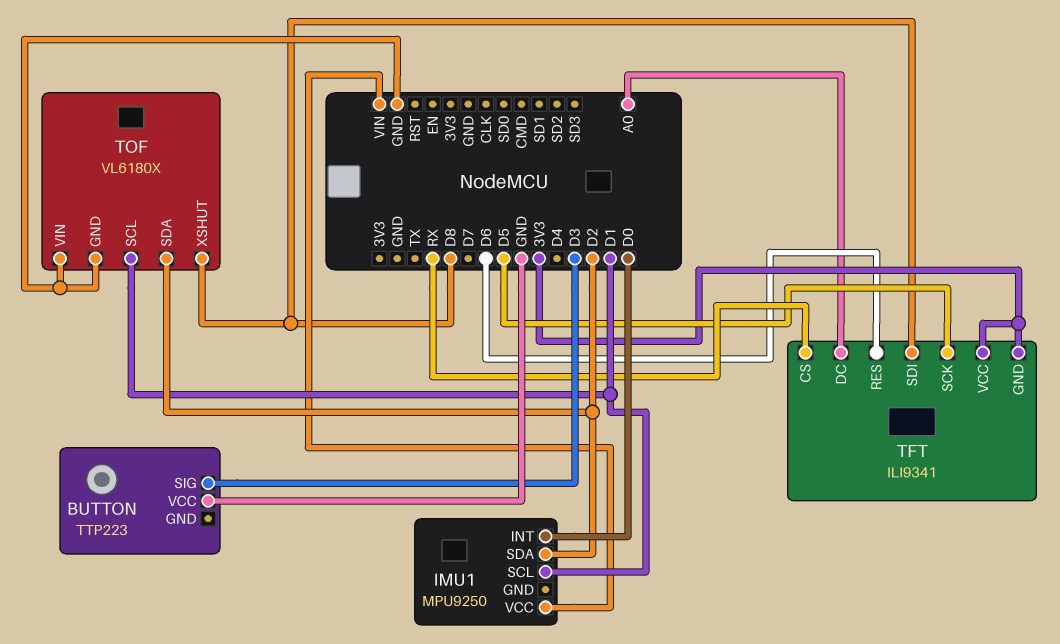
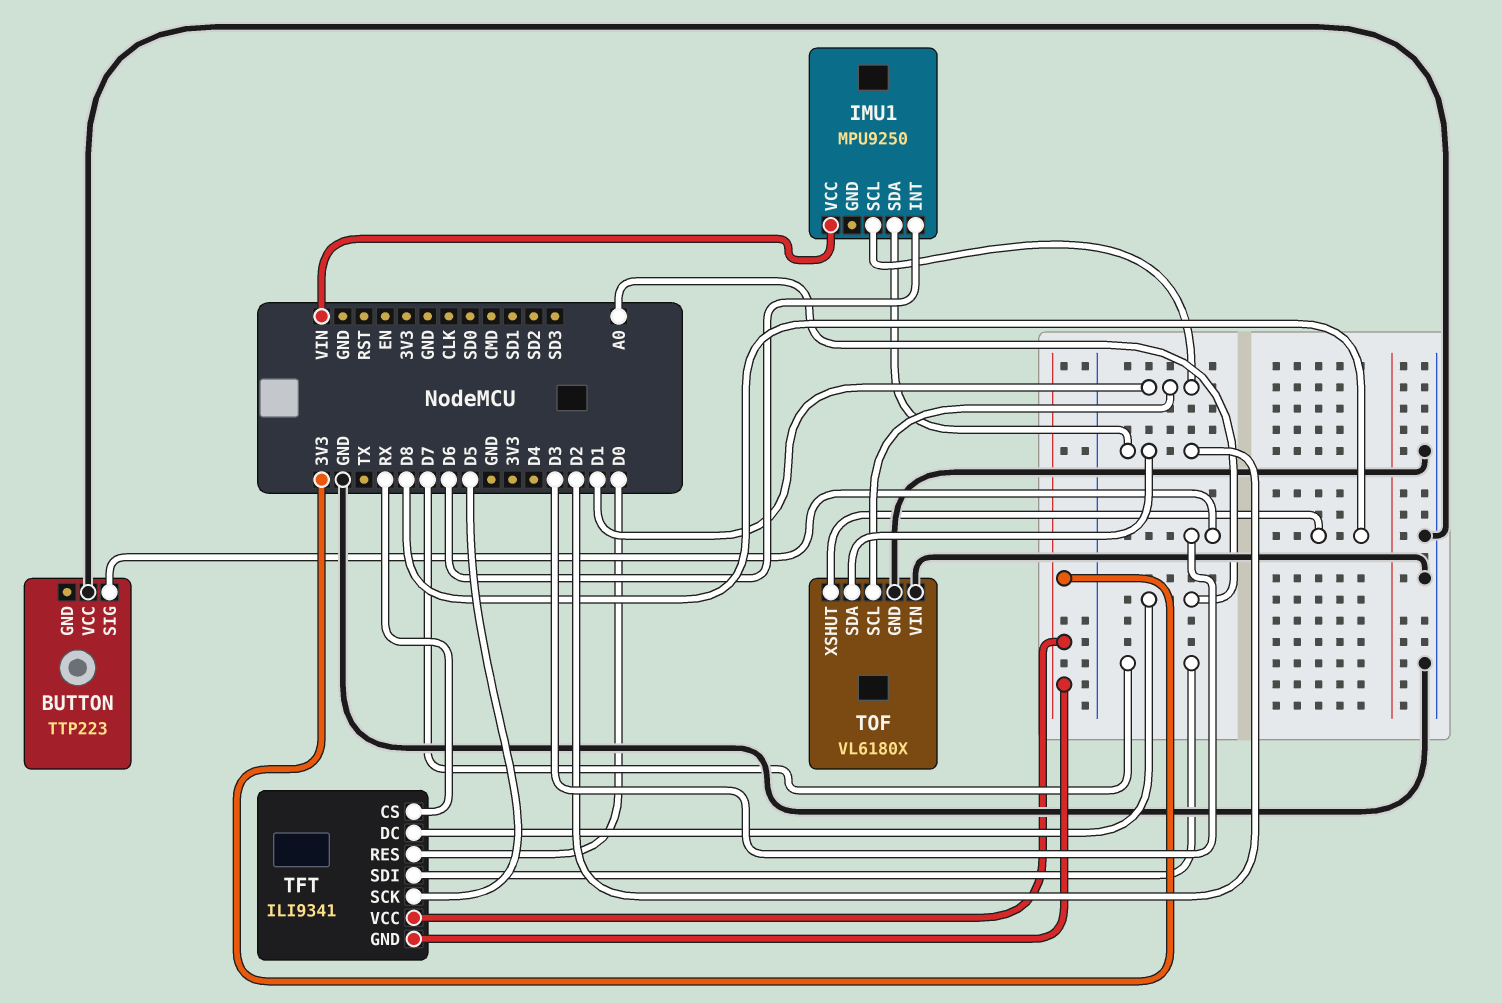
IMU1 pin INT: D0 -> D6
TFT pin RES: D6 -> D0
TFT pin SDI: D8 -> D7

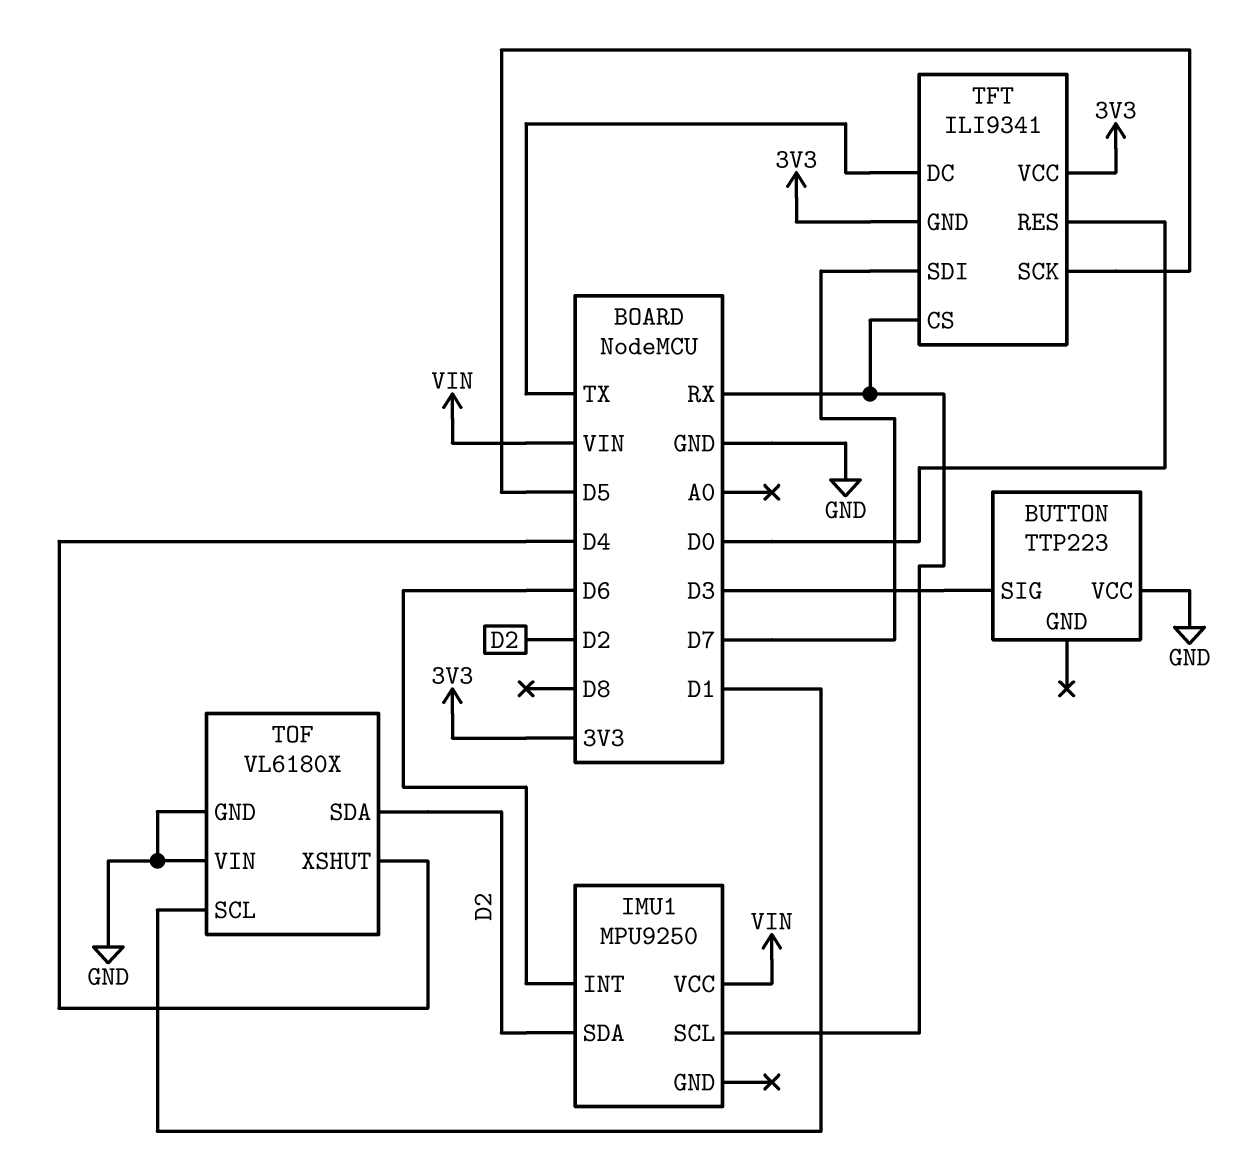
IMU1 pin SCL: D1 -> RX
TFT pin DC: A0 -> TX
TOF pin XSHUT: D8 -> D4

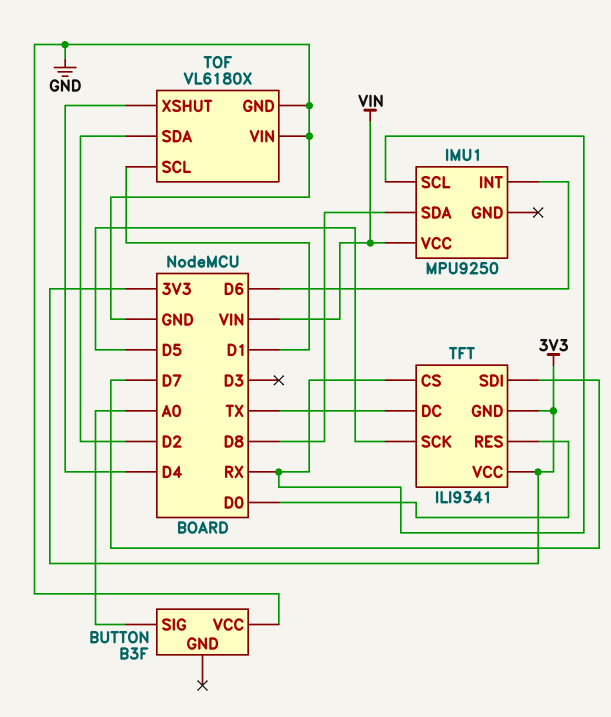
BUTTON: TTP223 -> B3F
BUTTON pin SIG: D3 -> A0
IMU1 pin SDA: D2 -> D8

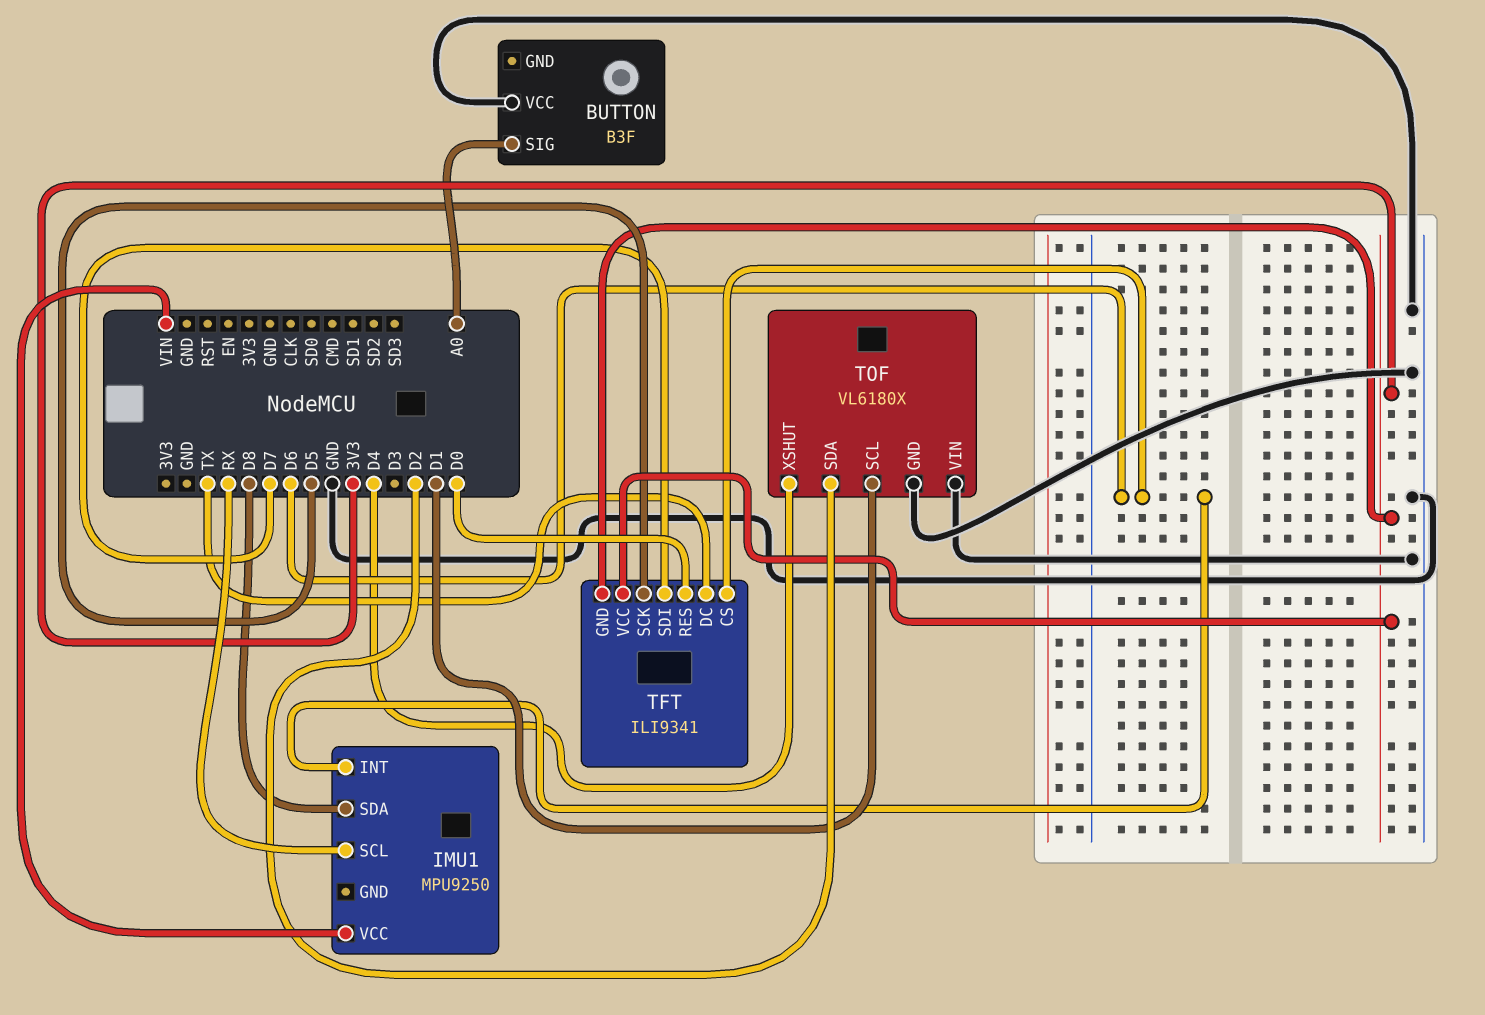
TFT pin CS: RX -> D6

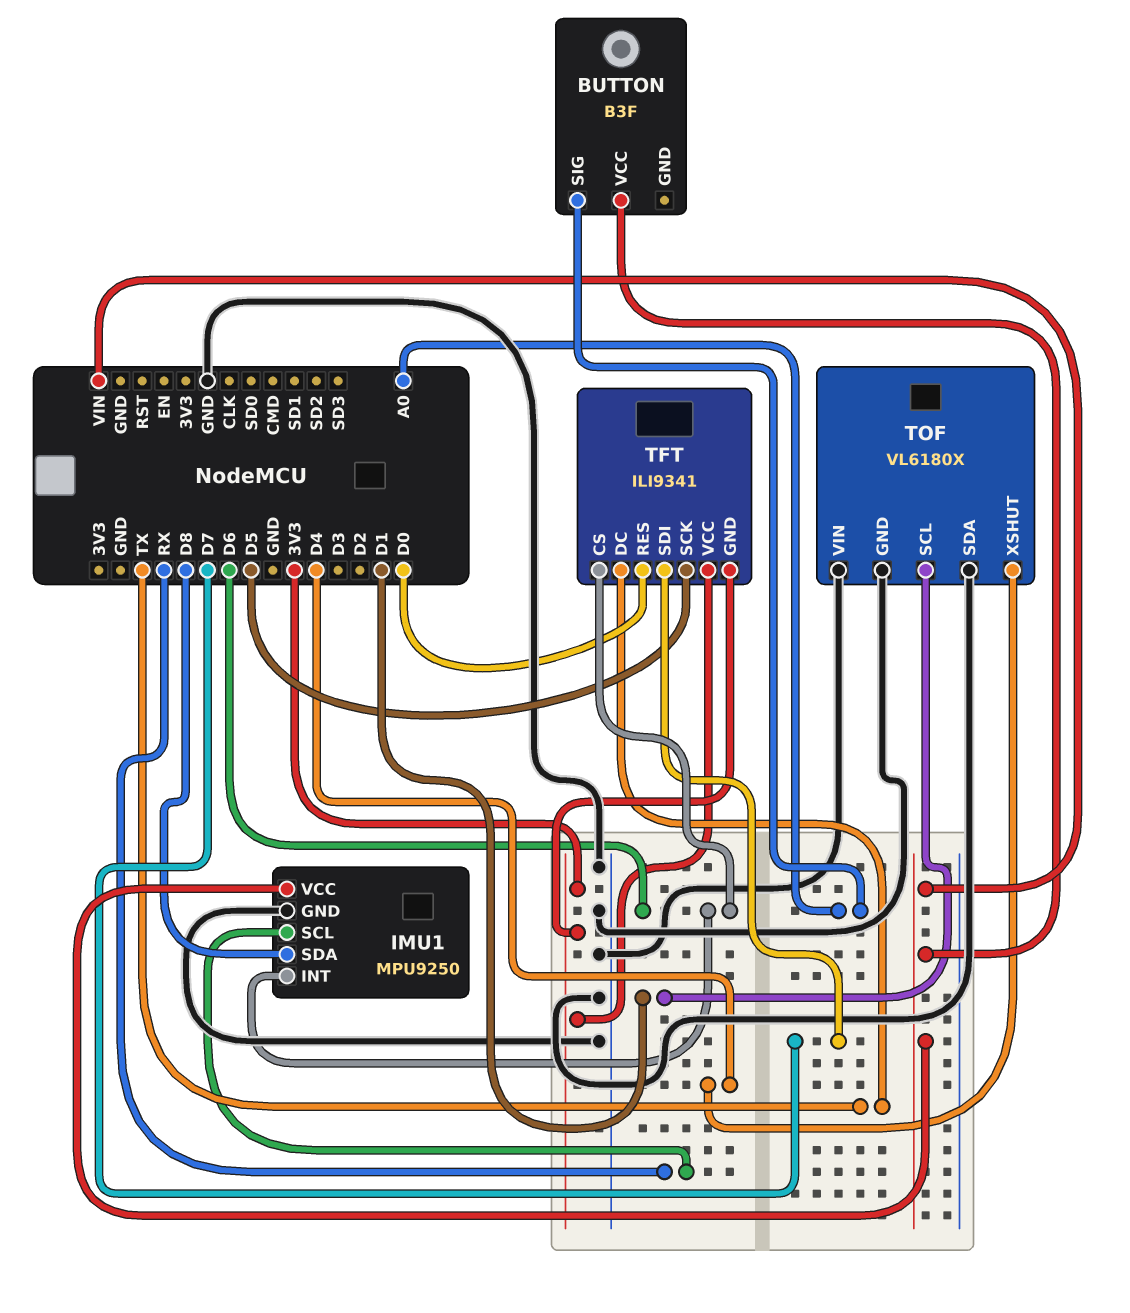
BUTTON pin VCC: GND -> VIN
IMU1 pin GND: none -> GND
TOF pin SDA: D2 -> GND

